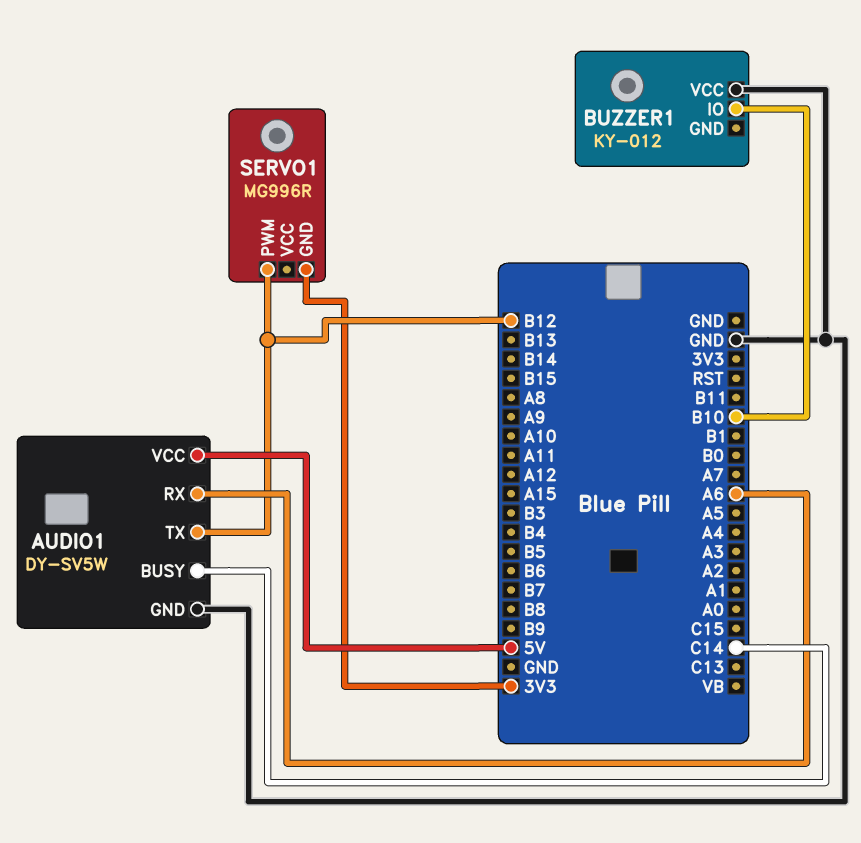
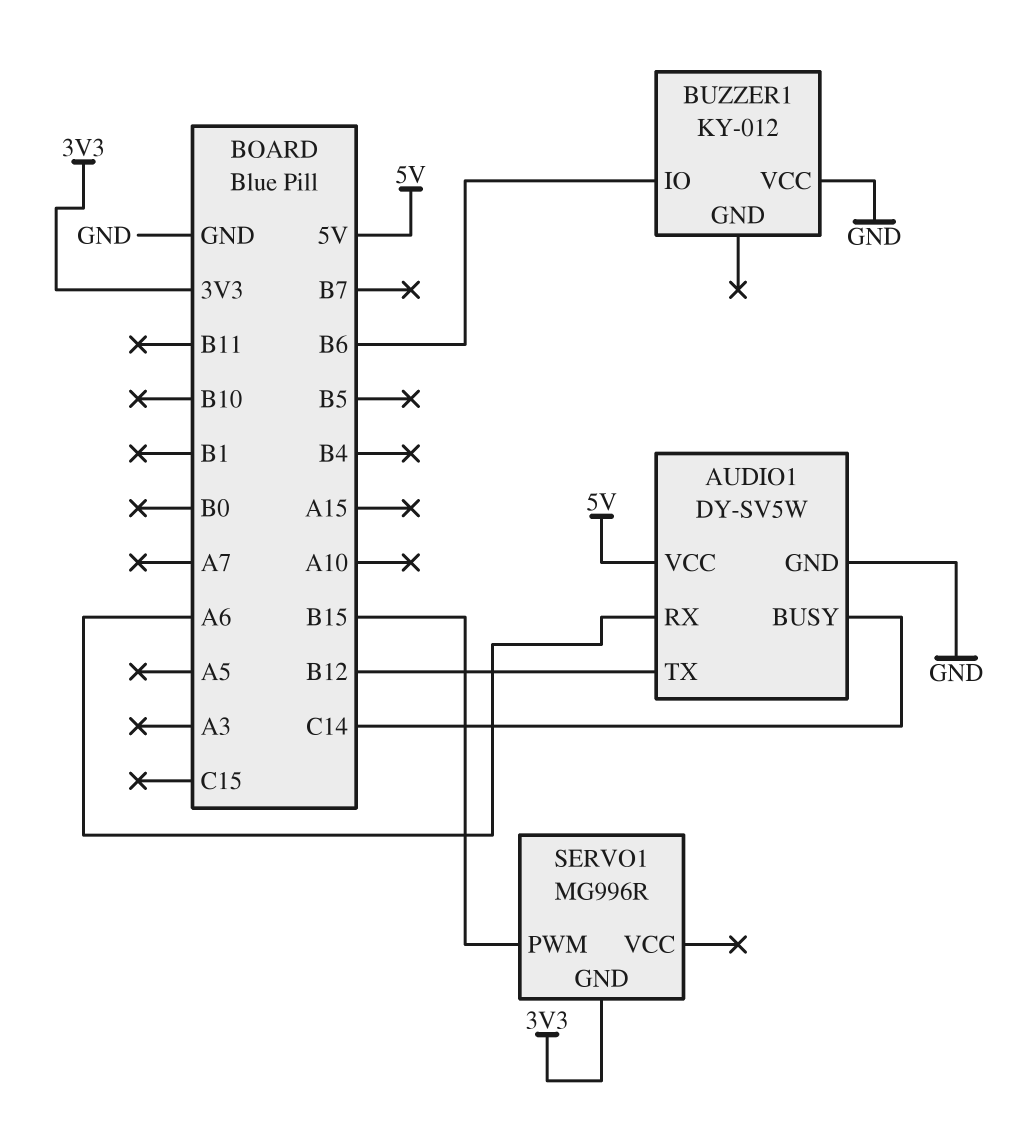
BUZZER1 pin IO: B10 -> B6
SERVO1 pin PWM: B12 -> B15

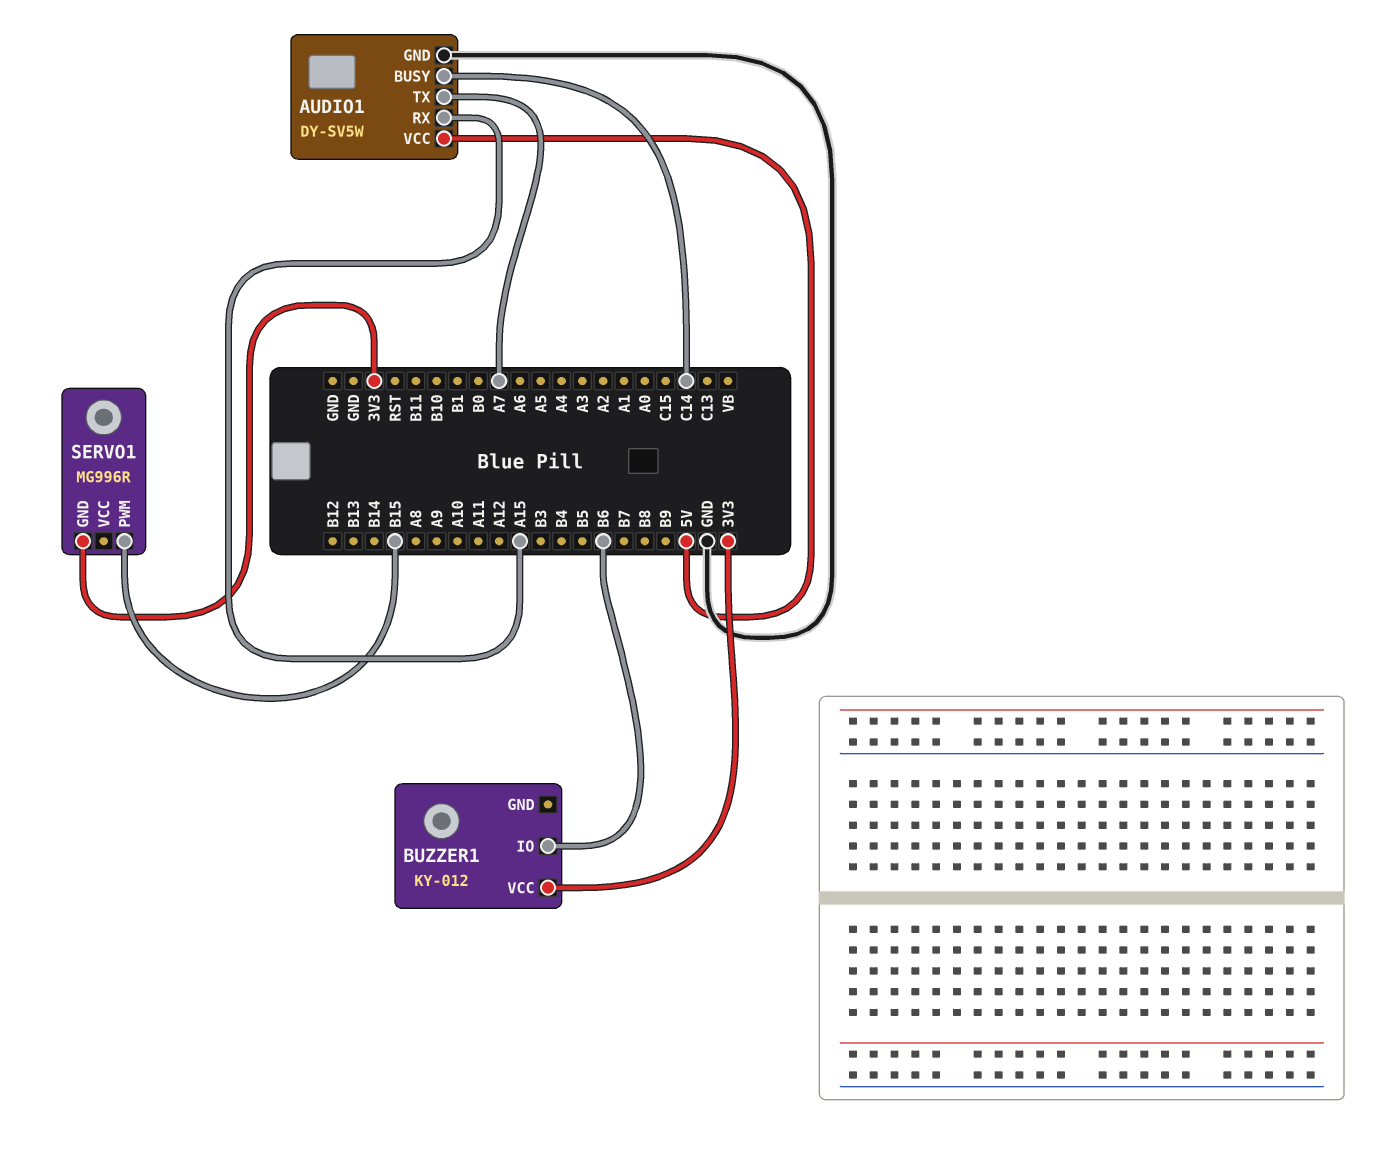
AUDIO1 pin RX: A6 -> A15
AUDIO1 pin TX: B12 -> A7
BUZZER1 pin VCC: GND -> 3V3

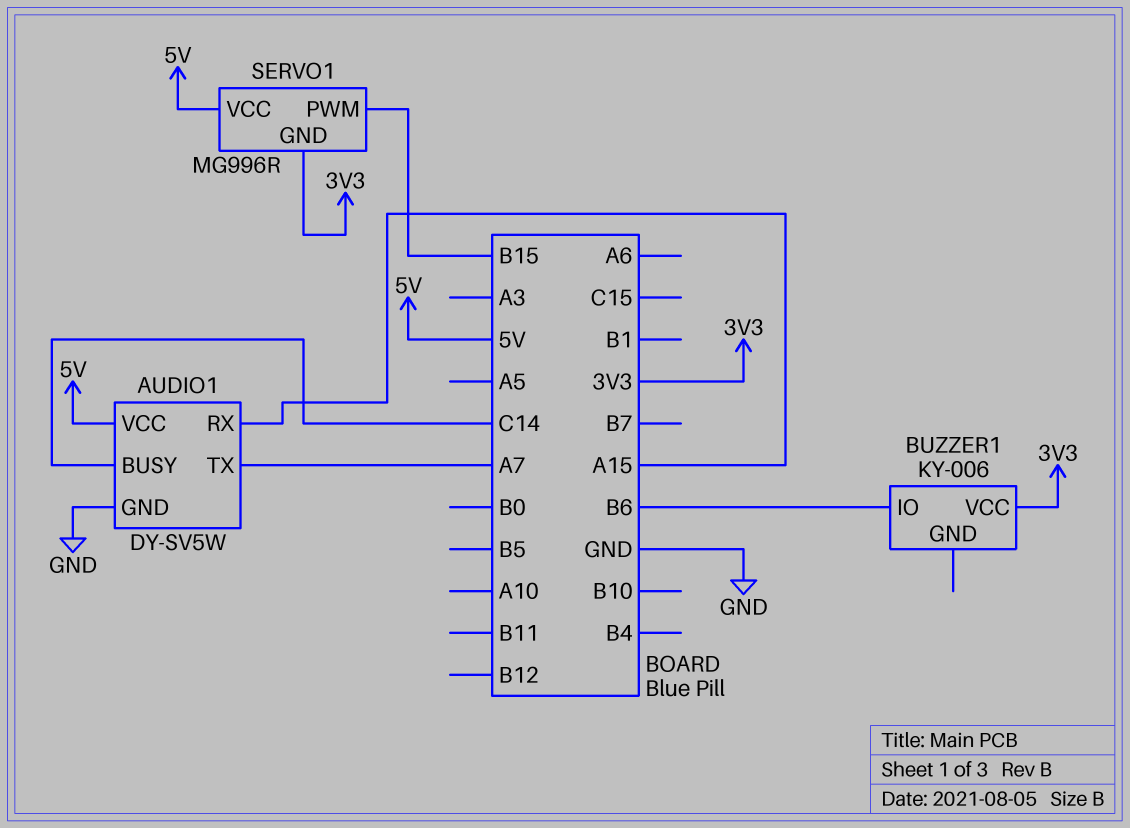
BUZZER1: KY-012 -> KY-006
SERVO1 pin VCC: none -> 5V

